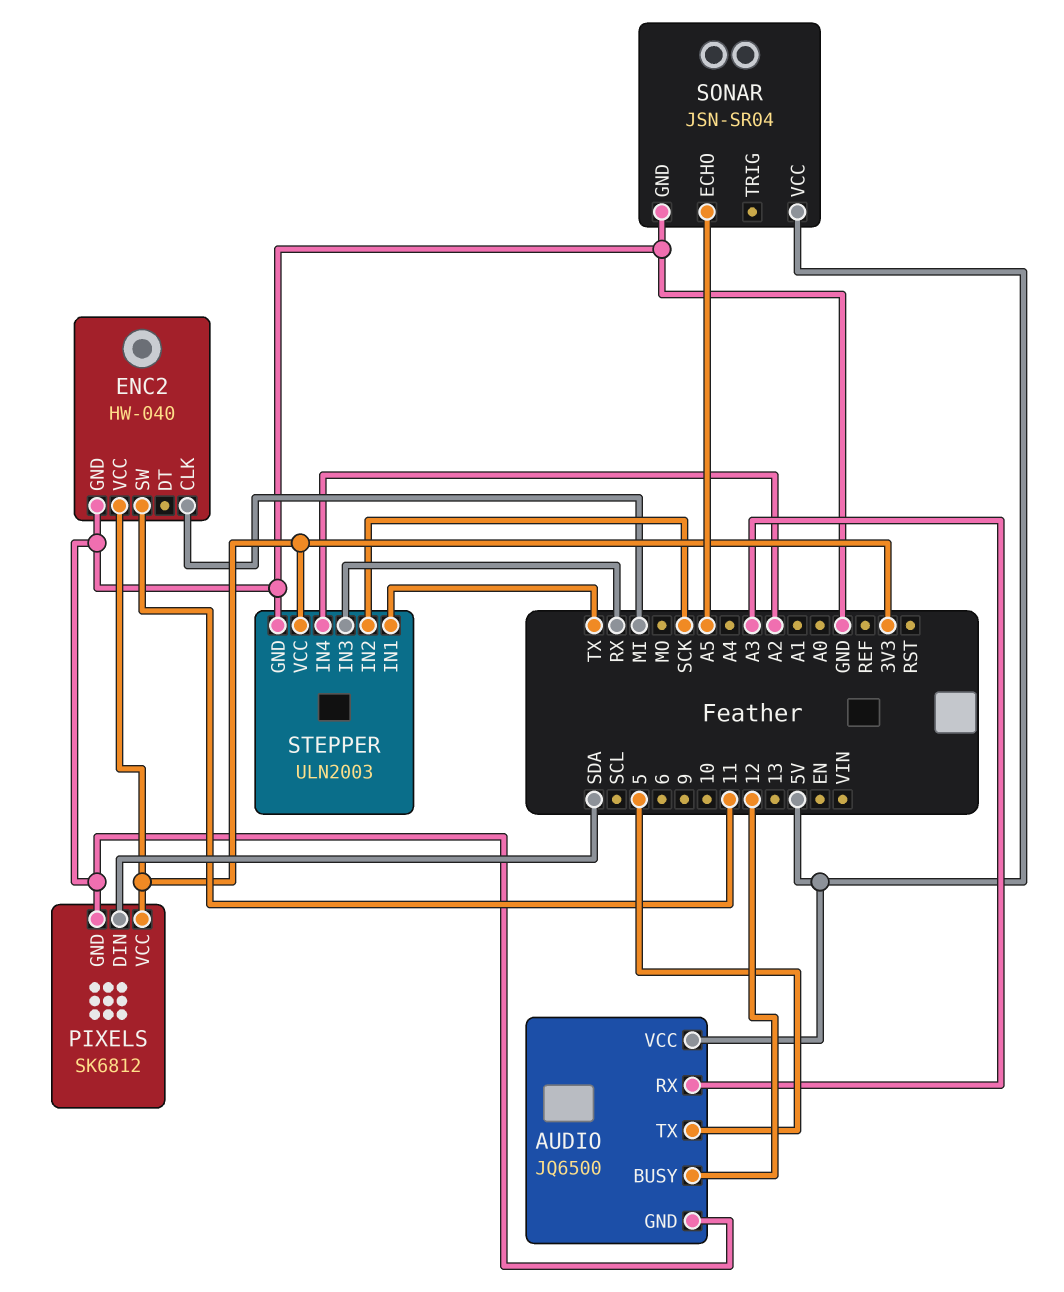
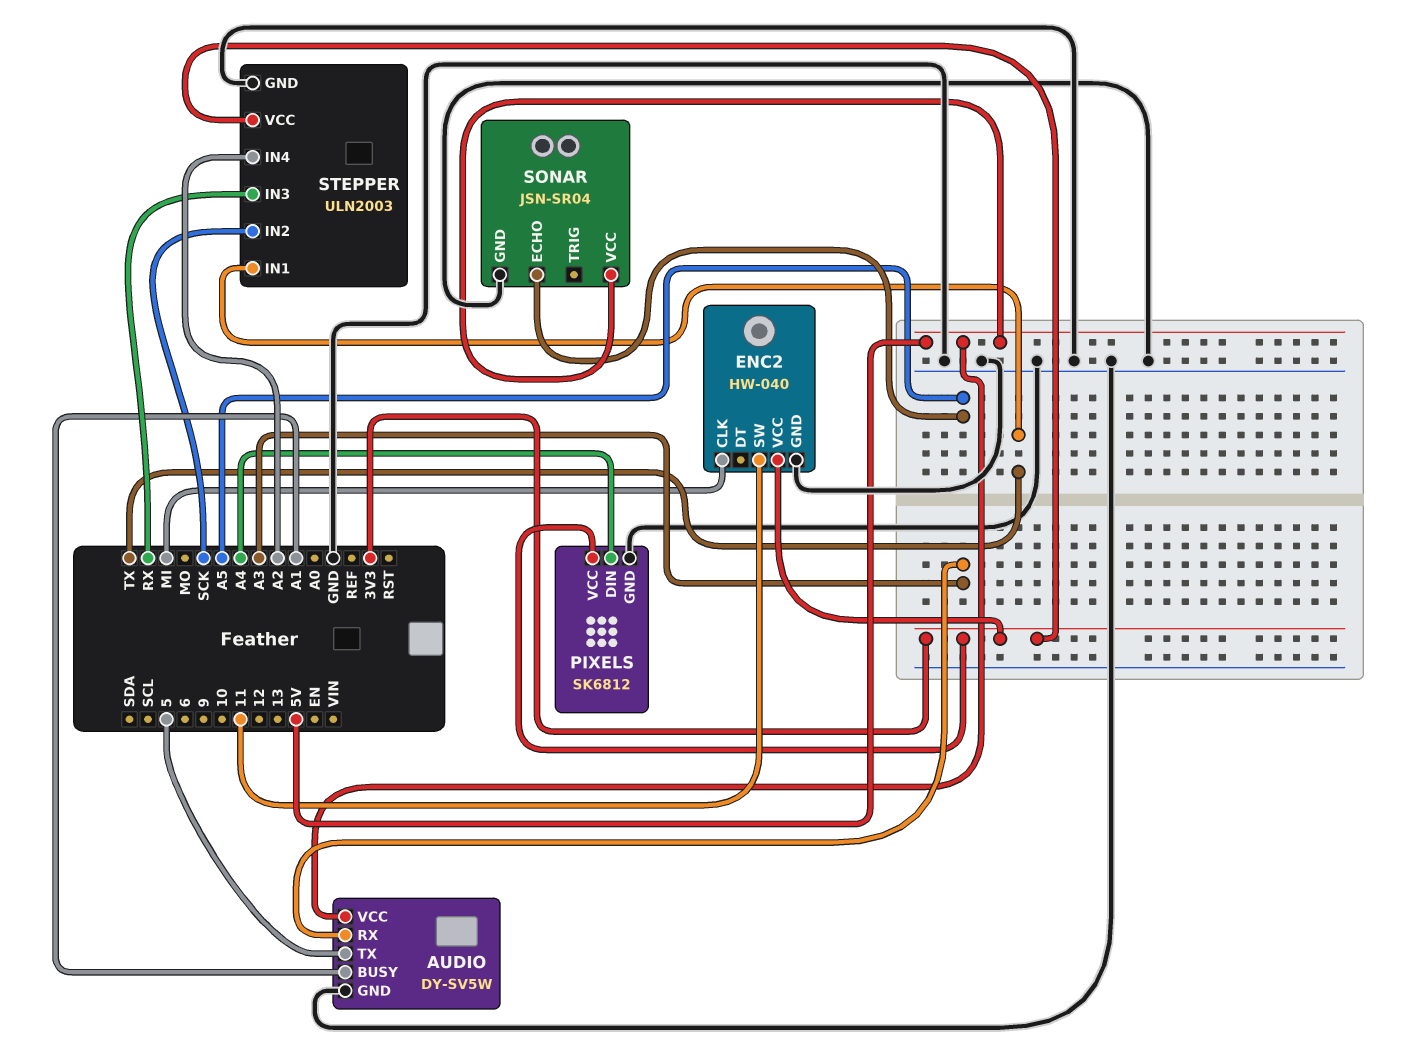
AUDIO: JQ6500 -> DY-SV5W
AUDIO pin BUSY: 12 -> A1
PIXELS pin DIN: SDA -> A4

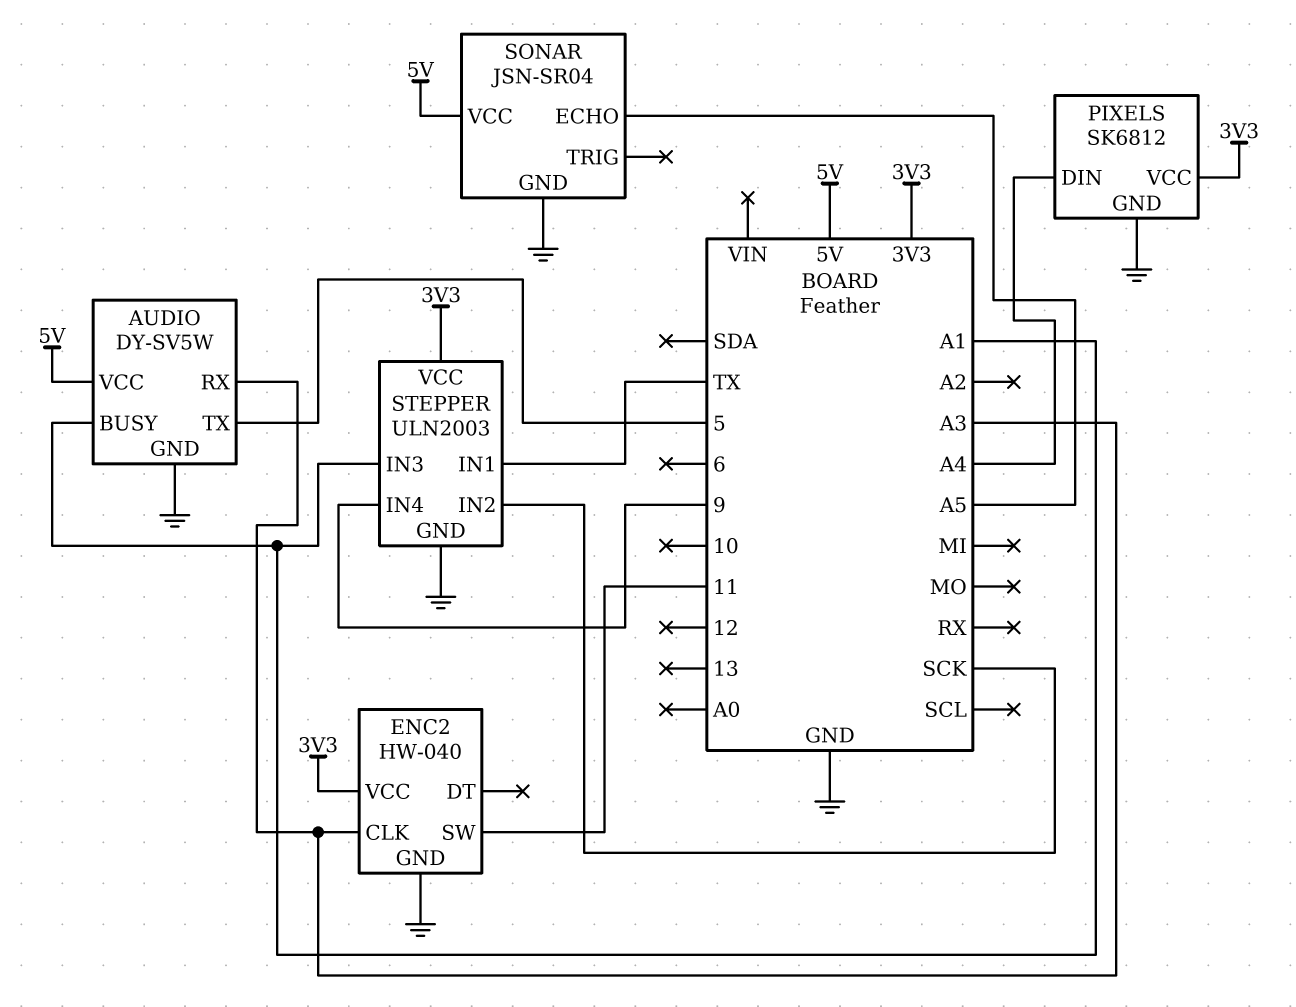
ENC2 pin CLK: MI -> A3
STEPPER pin IN3: RX -> A1
STEPPER pin IN4: A2 -> 9

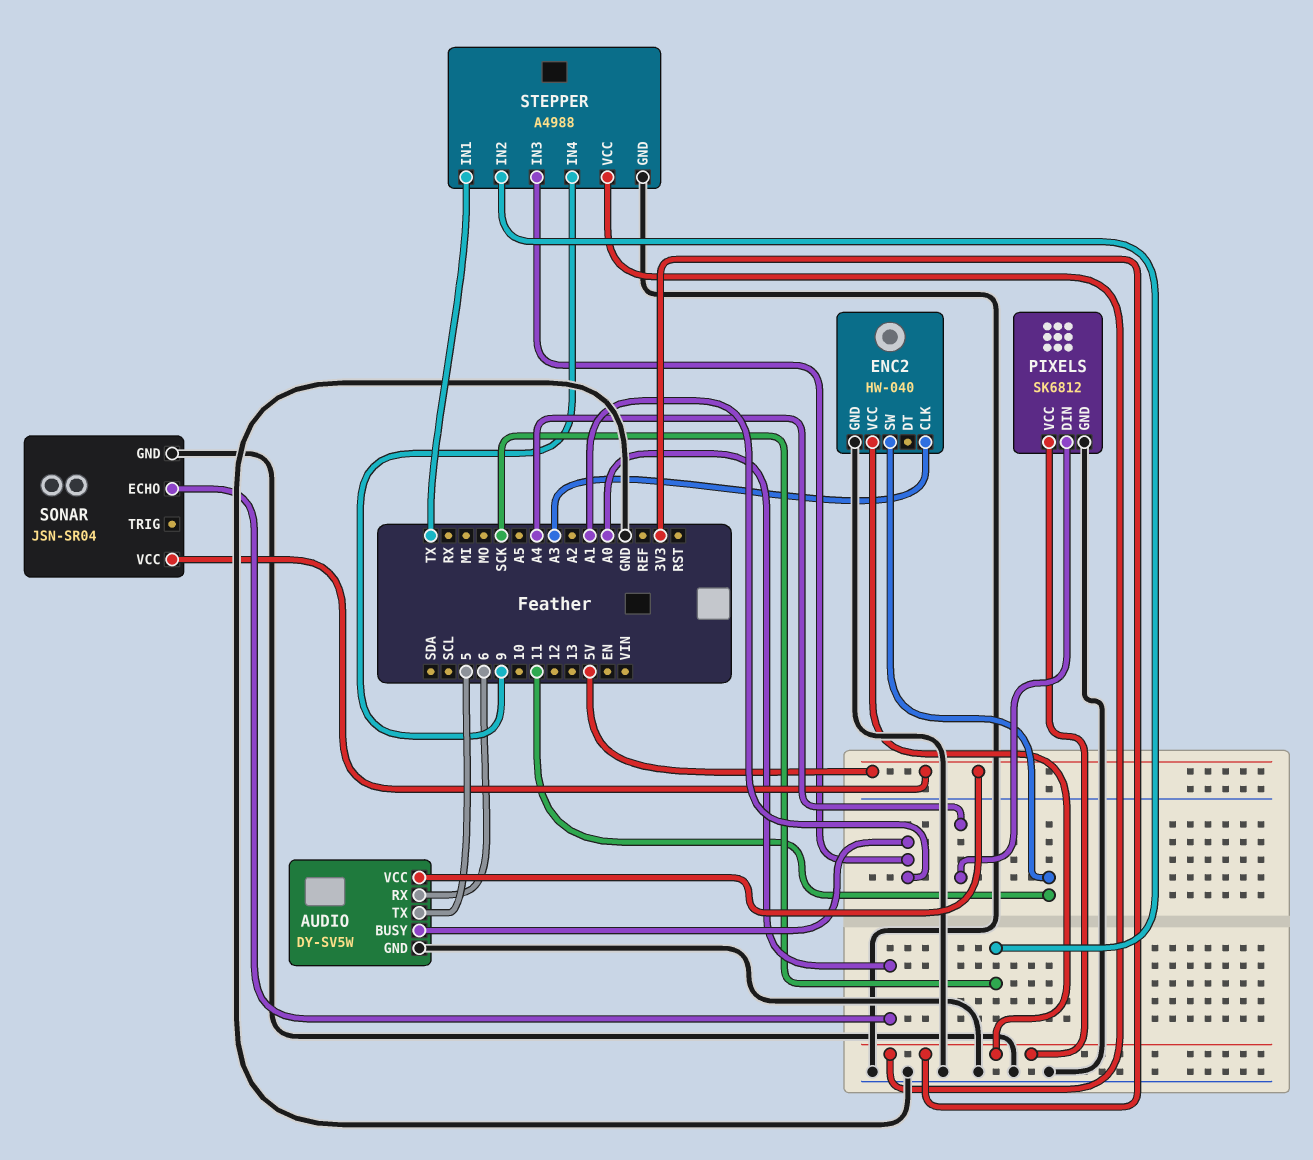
AUDIO pin RX: A3 -> 6
SONAR pin ECHO: A5 -> A0
STEPPER: ULN2003 -> A4988

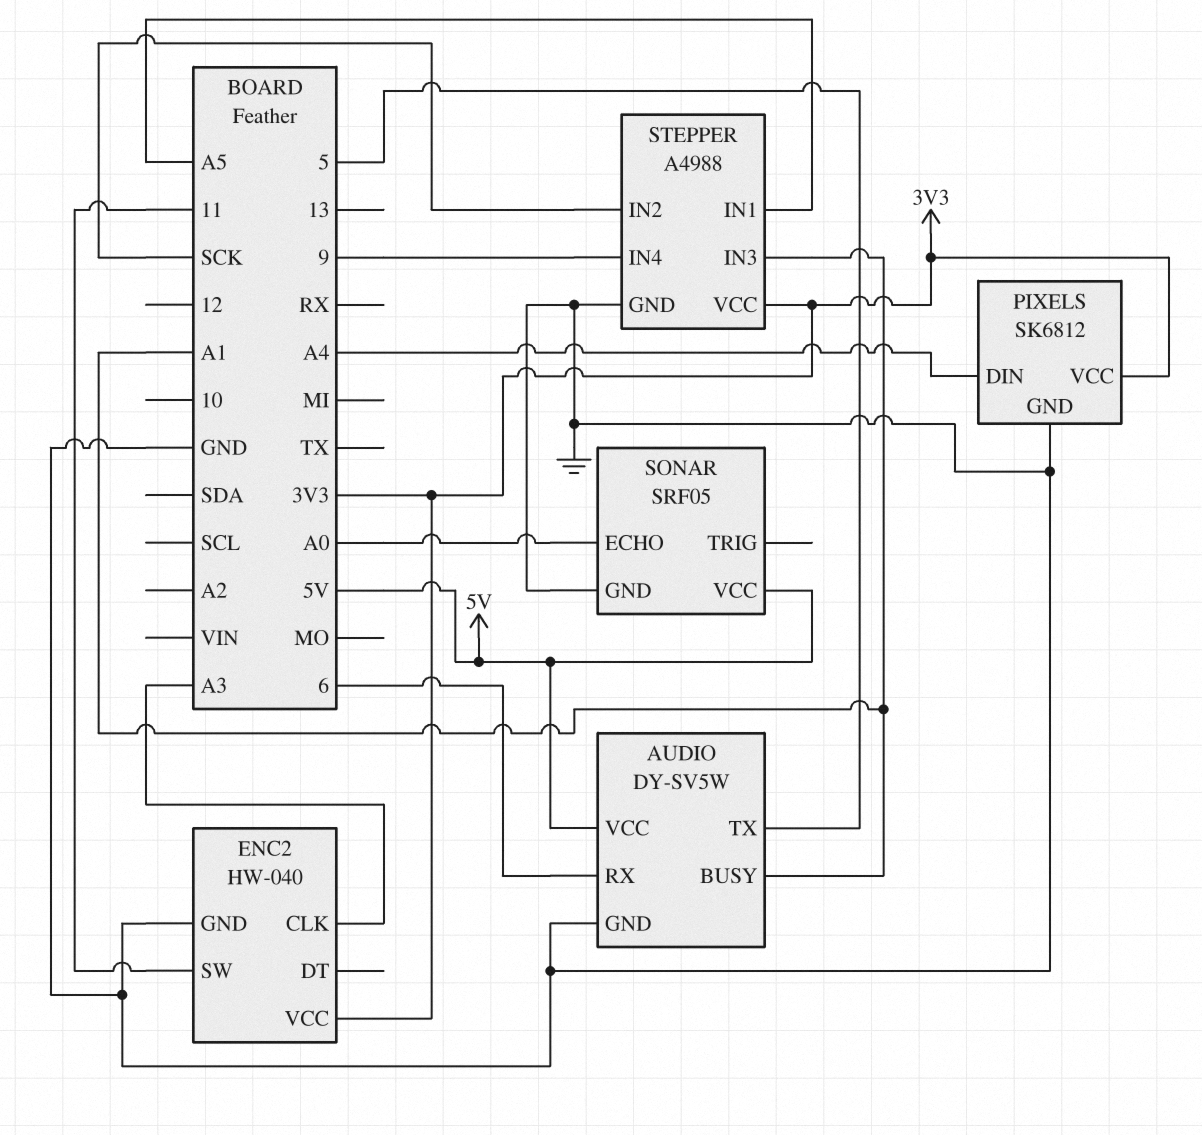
SONAR: JSN-SR04 -> SRF05
STEPPER pin IN1: TX -> A5

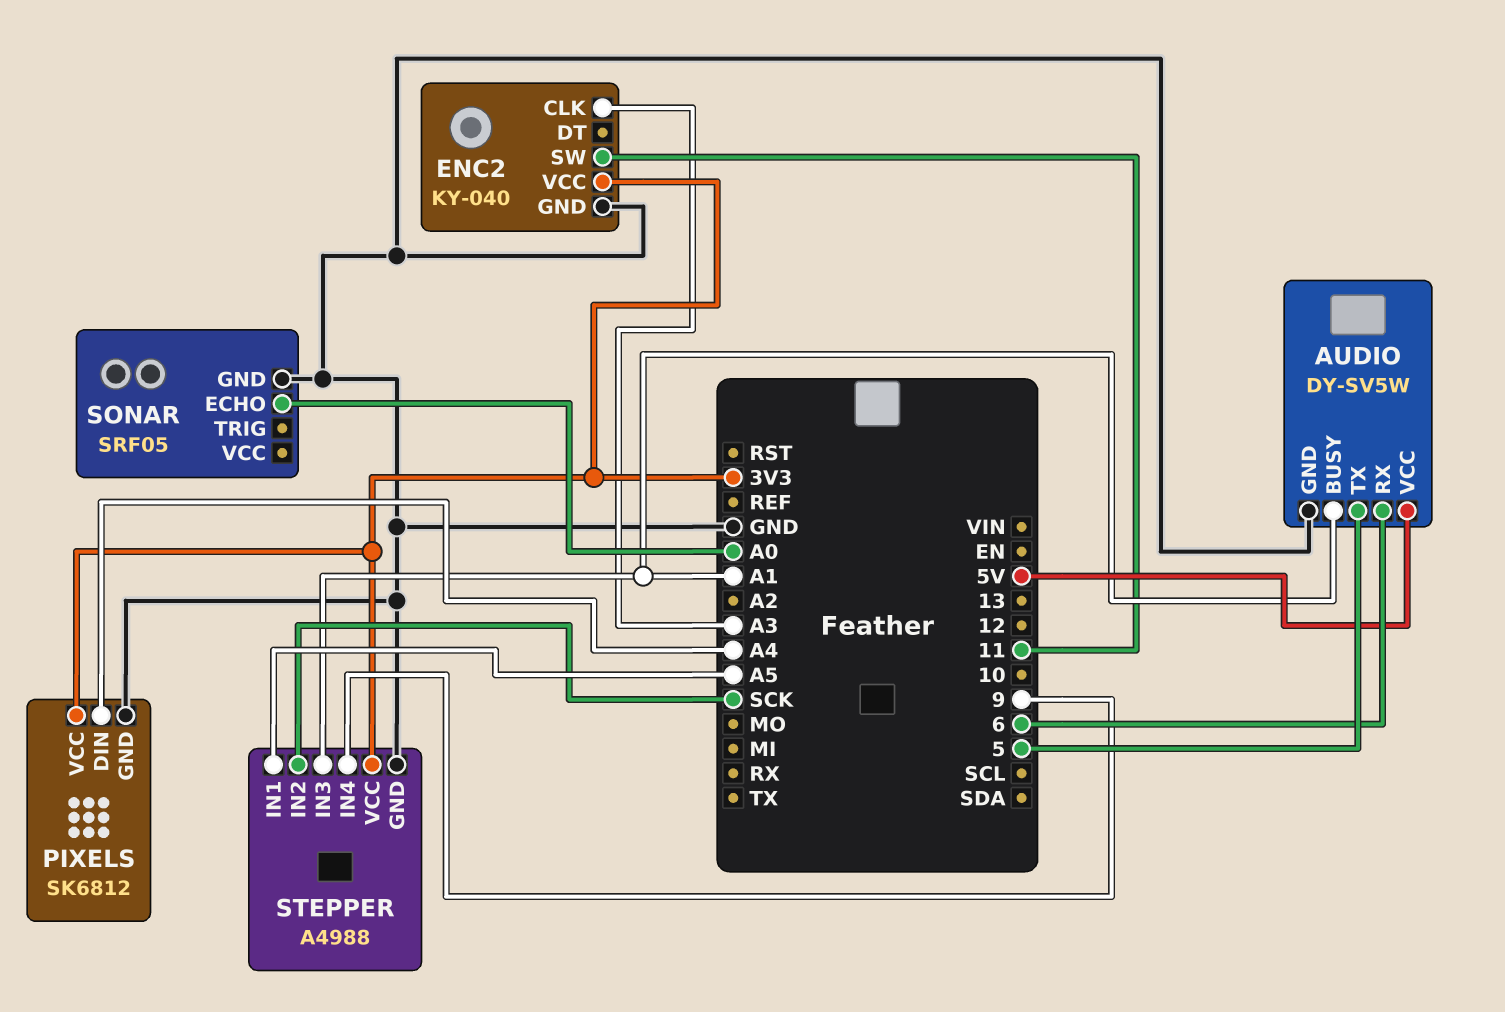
ENC2: HW-040 -> KY-040
SONAR pin VCC: 5V -> none

